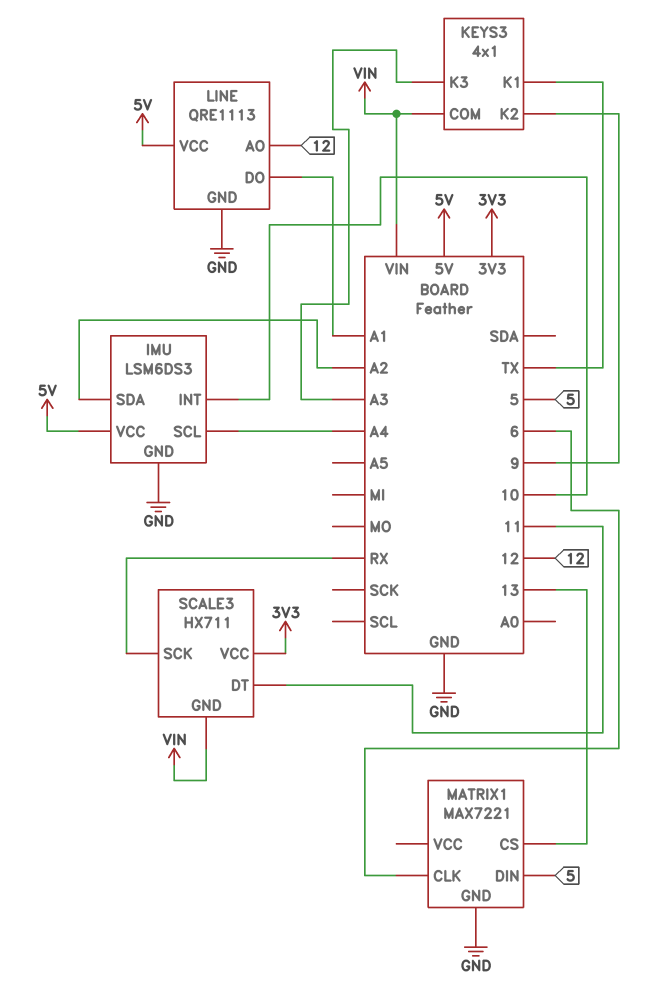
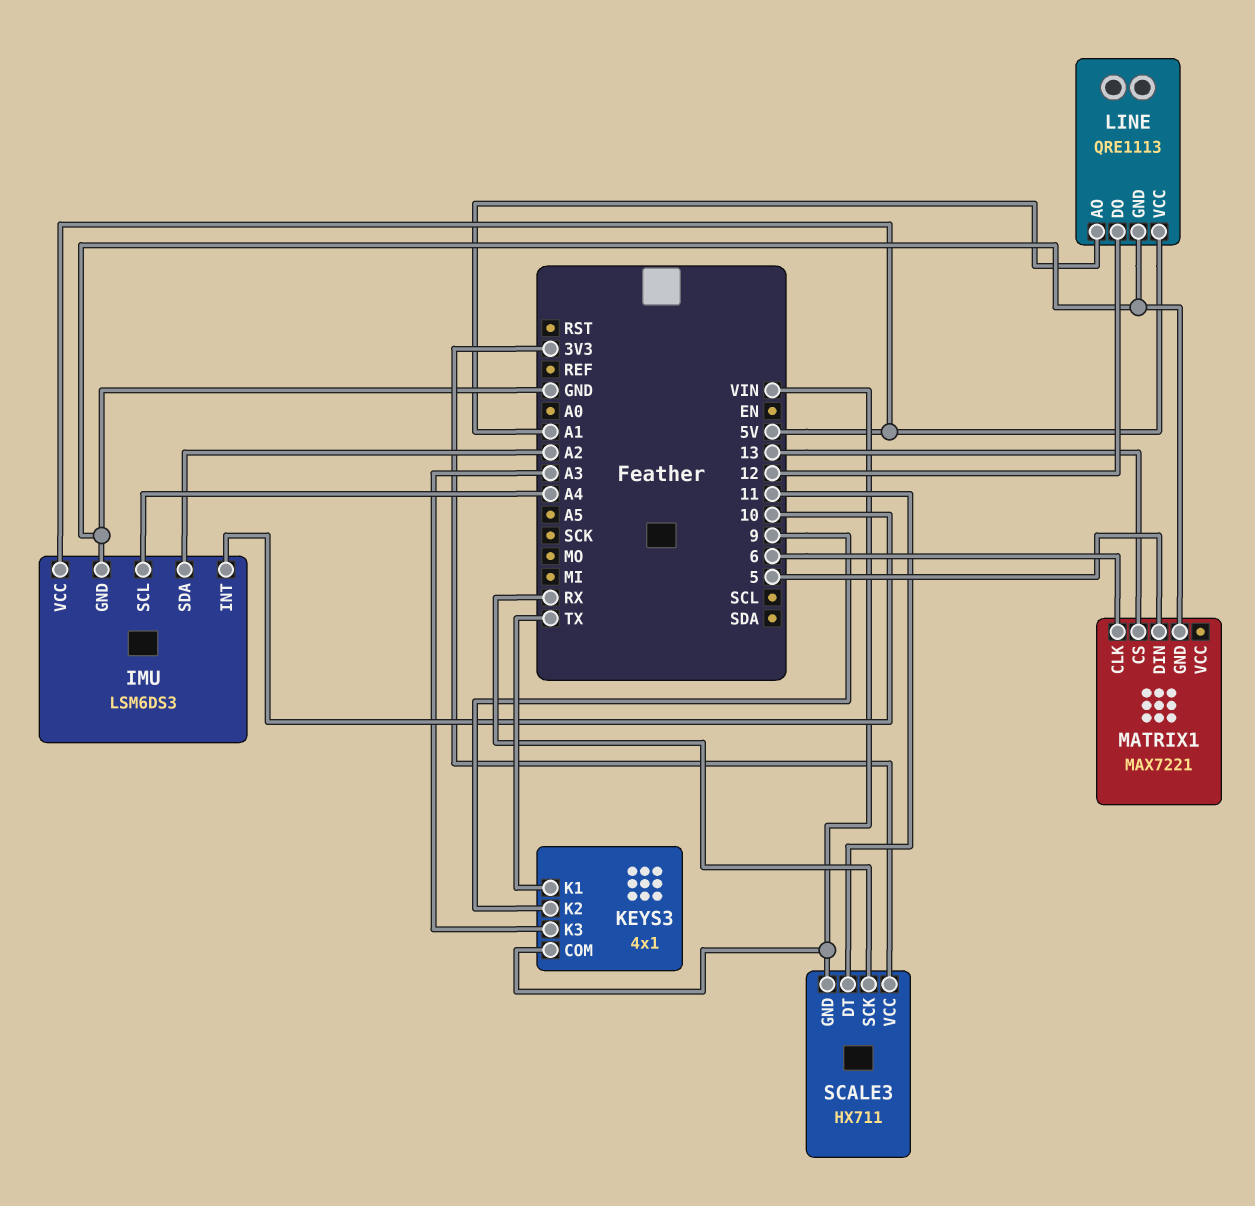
LINE pin AO: 12 -> A1
LINE pin DO: A1 -> 12

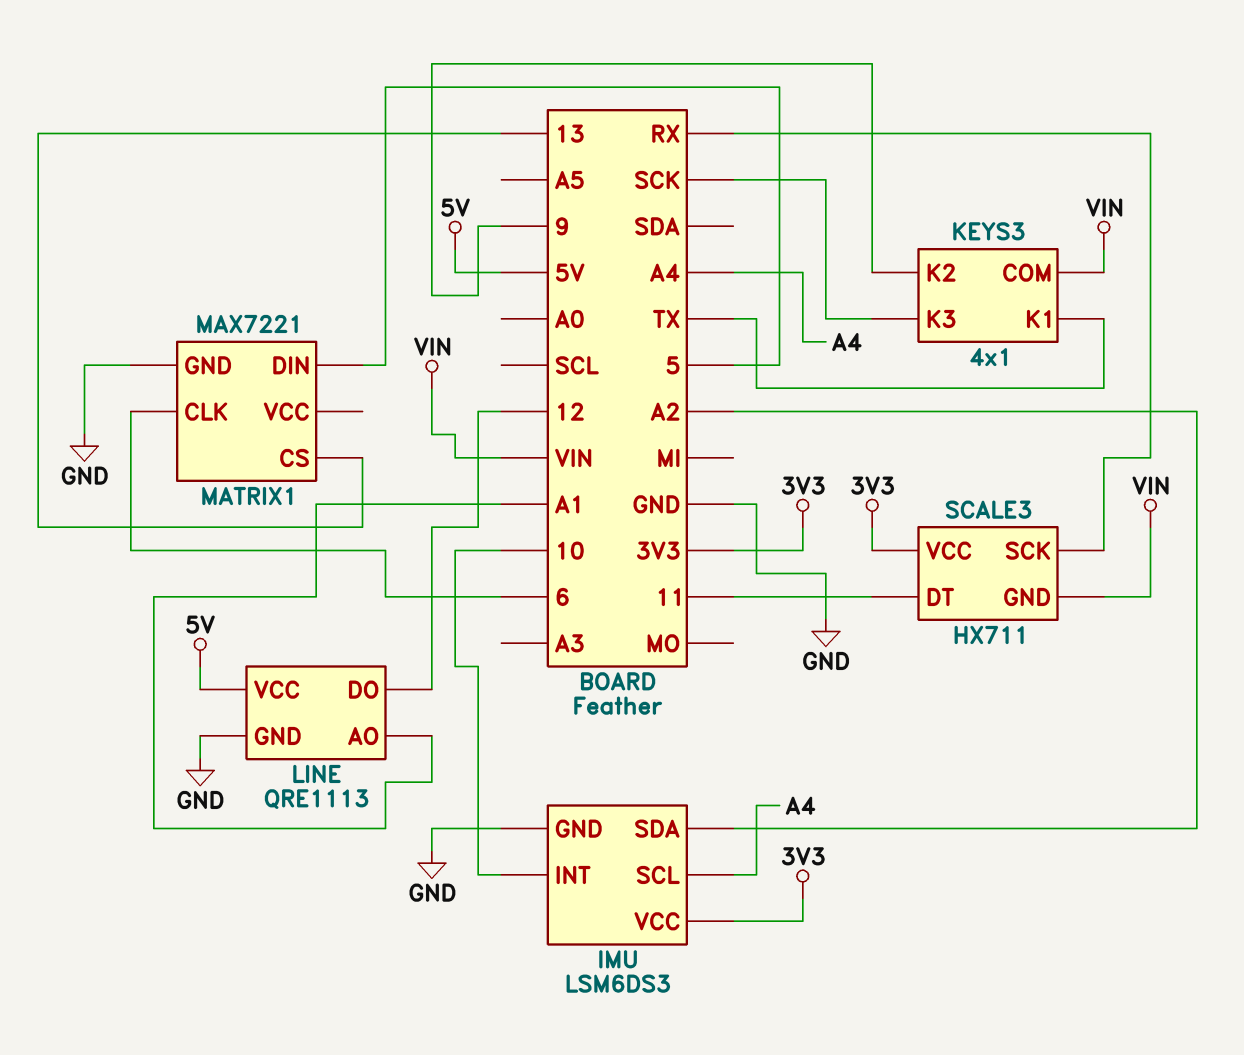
IMU pin VCC: 5V -> 3V3
KEYS3 pin K3: A3 -> SCK

